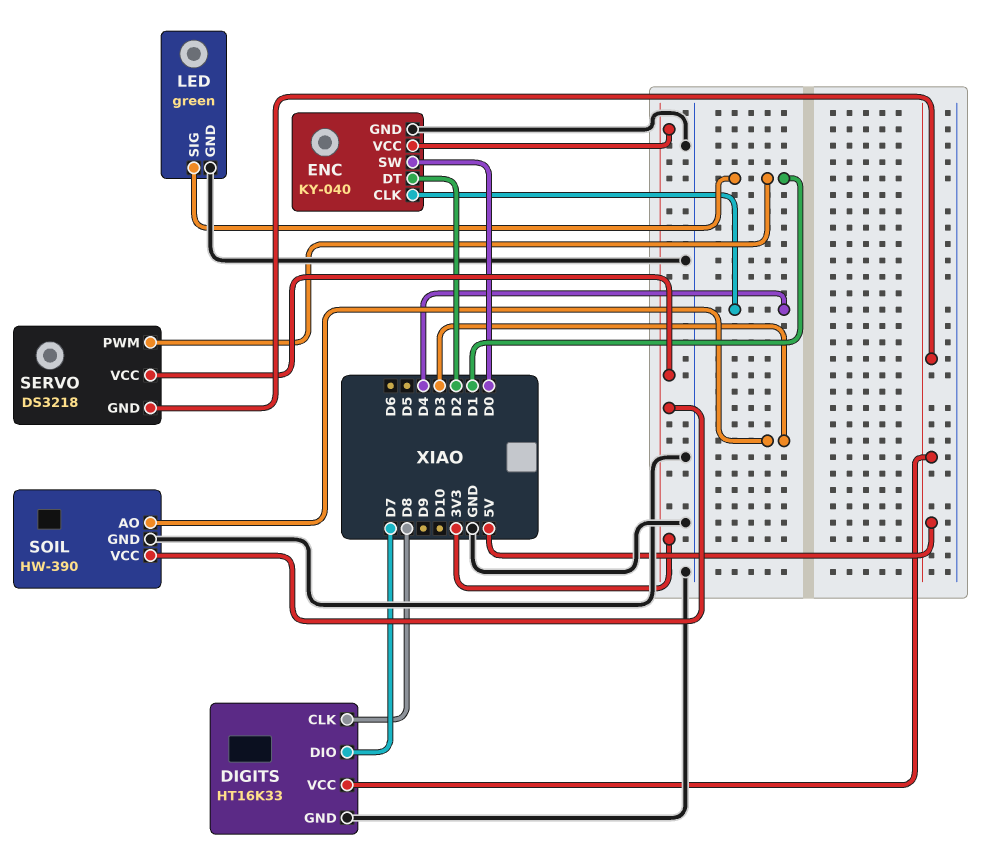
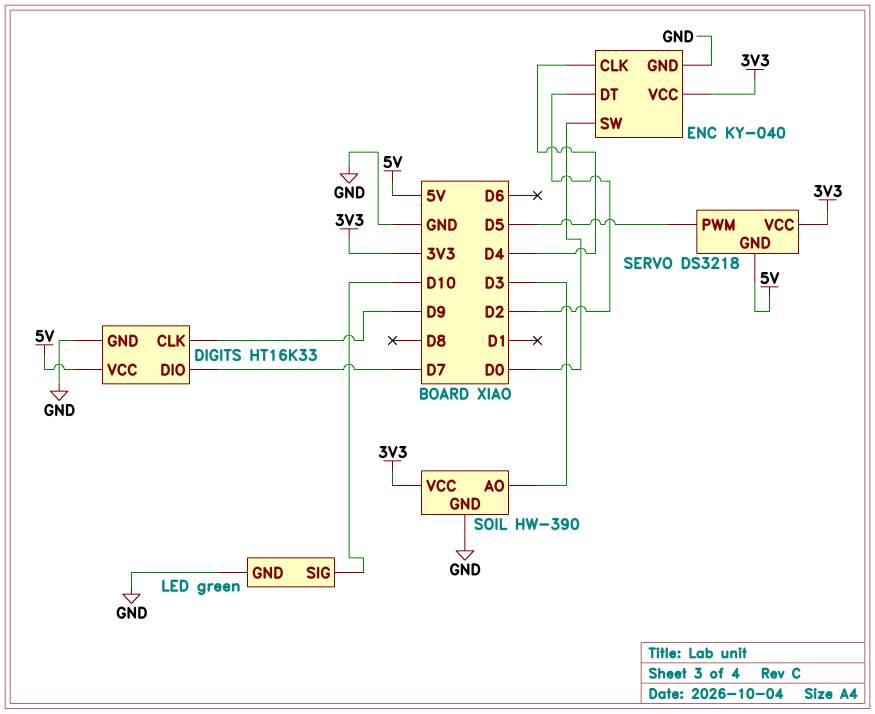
DIGITS pin CLK: D8 -> D9
LED pin SIG: D1 -> D10
SERVO pin PWM: D1 -> D5

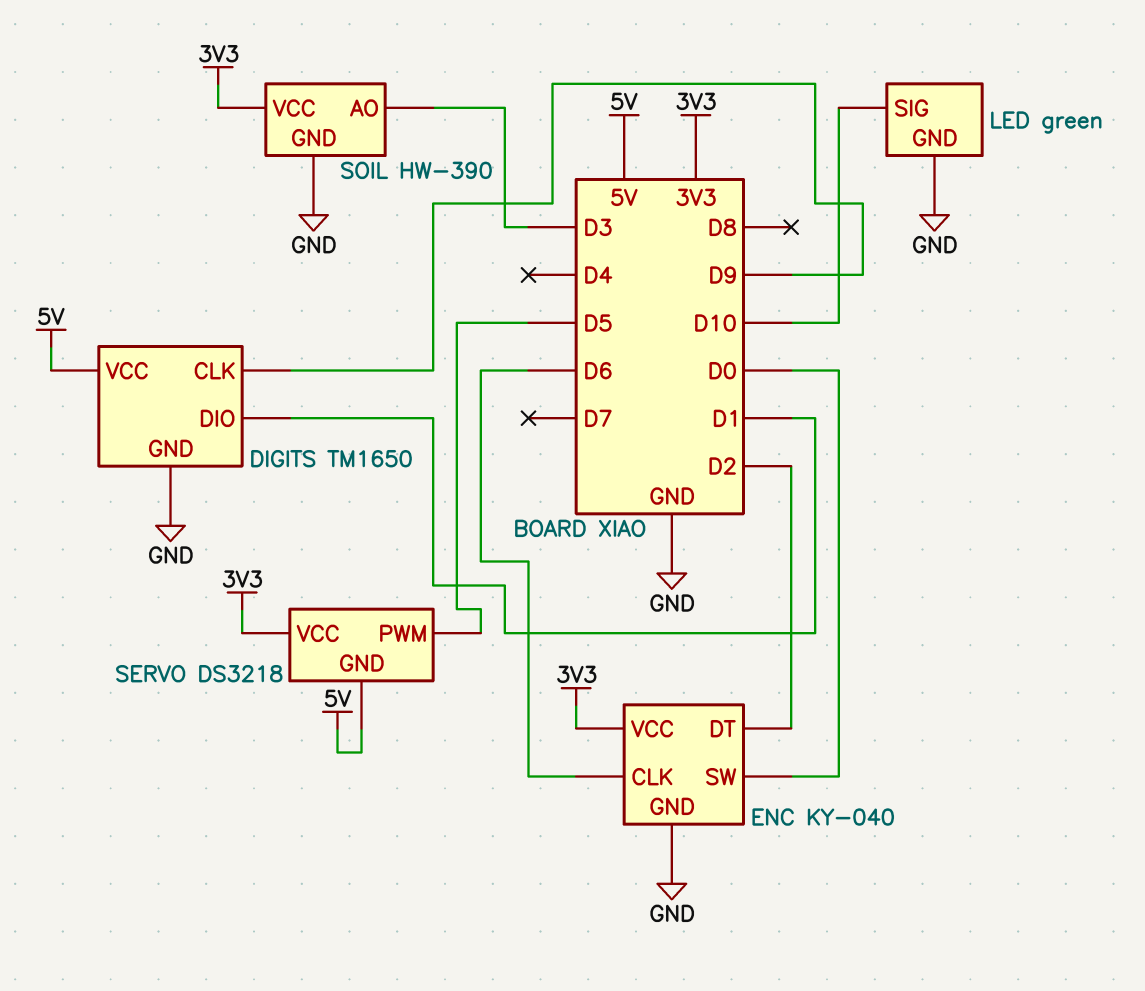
DIGITS: HT16K33 -> TM1650
DIGITS pin DIO: D7 -> D1
ENC pin CLK: D4 -> D6

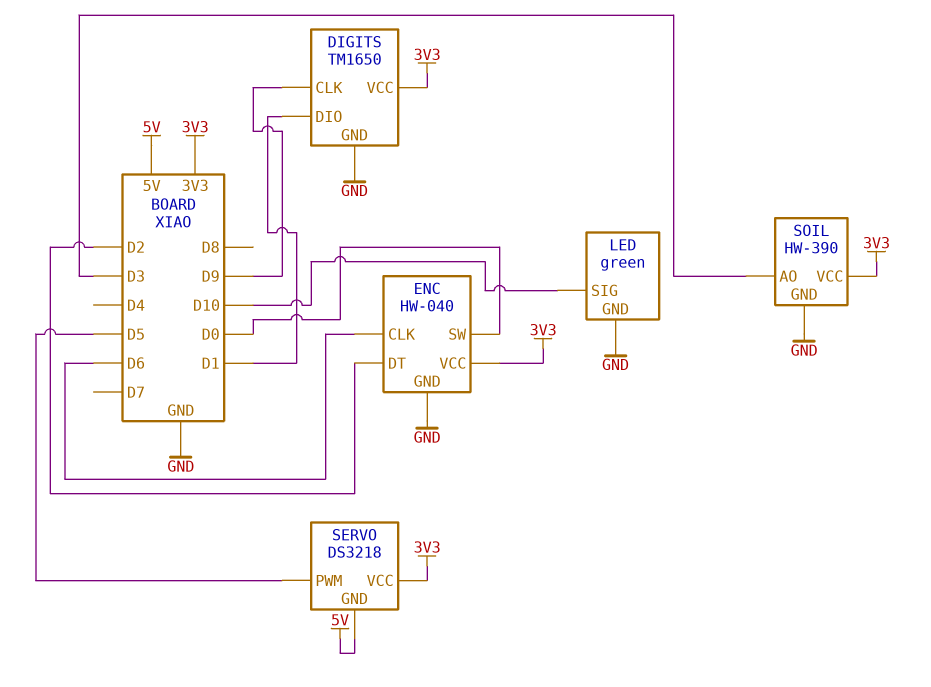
DIGITS pin VCC: 5V -> 3V3
ENC: KY-040 -> HW-040

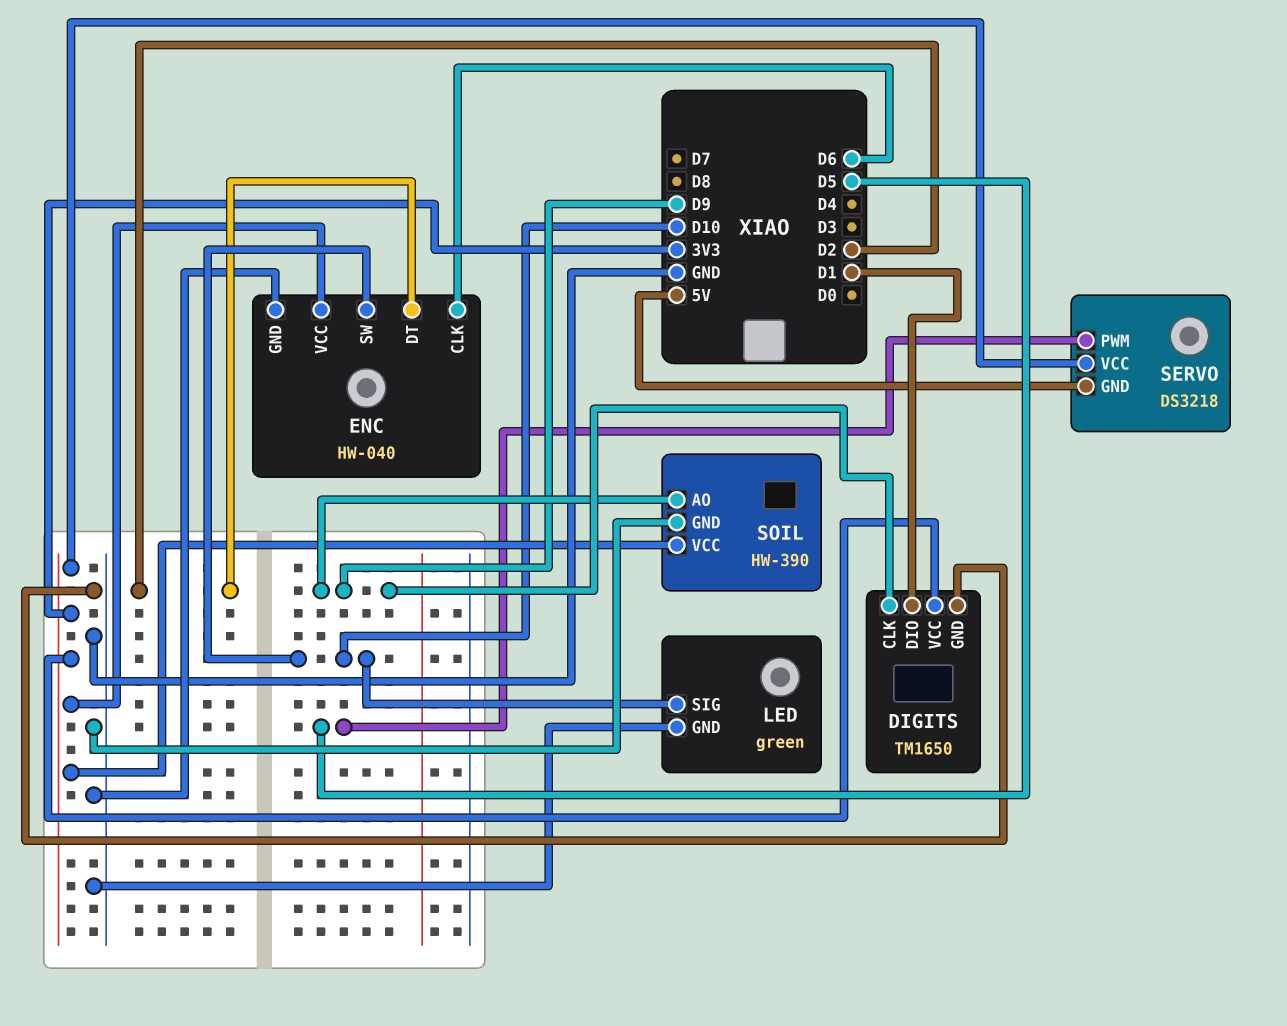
ENC pin SW: D0 -> D10
SOIL pin AO: D3 -> D9

